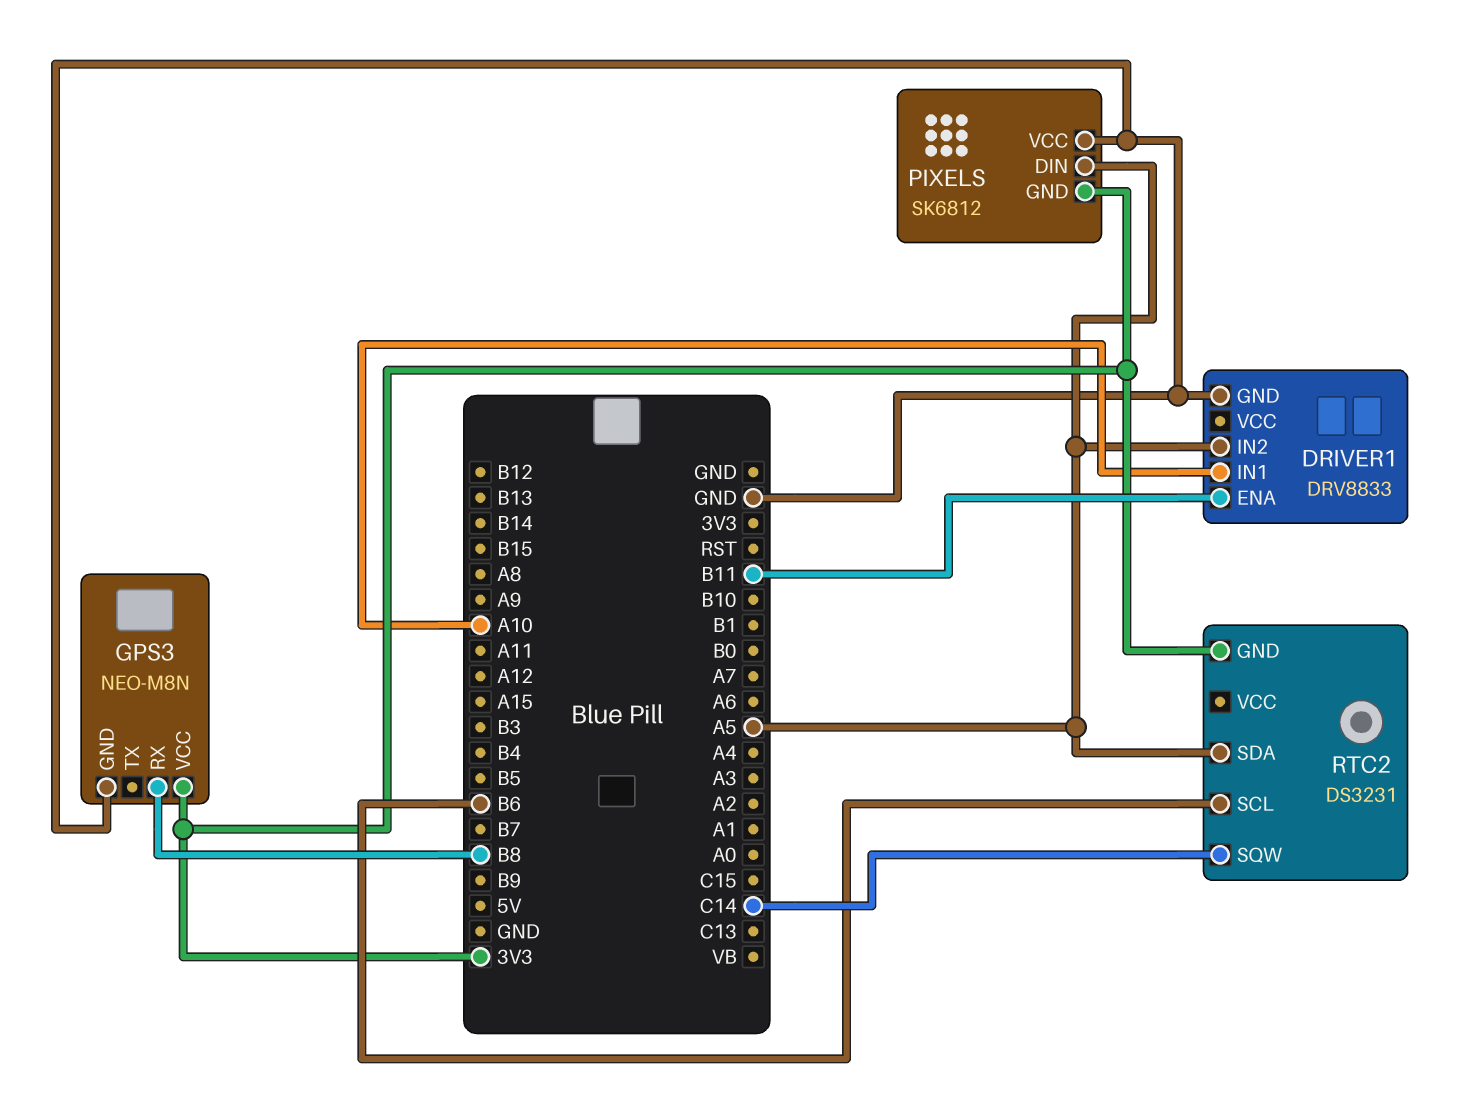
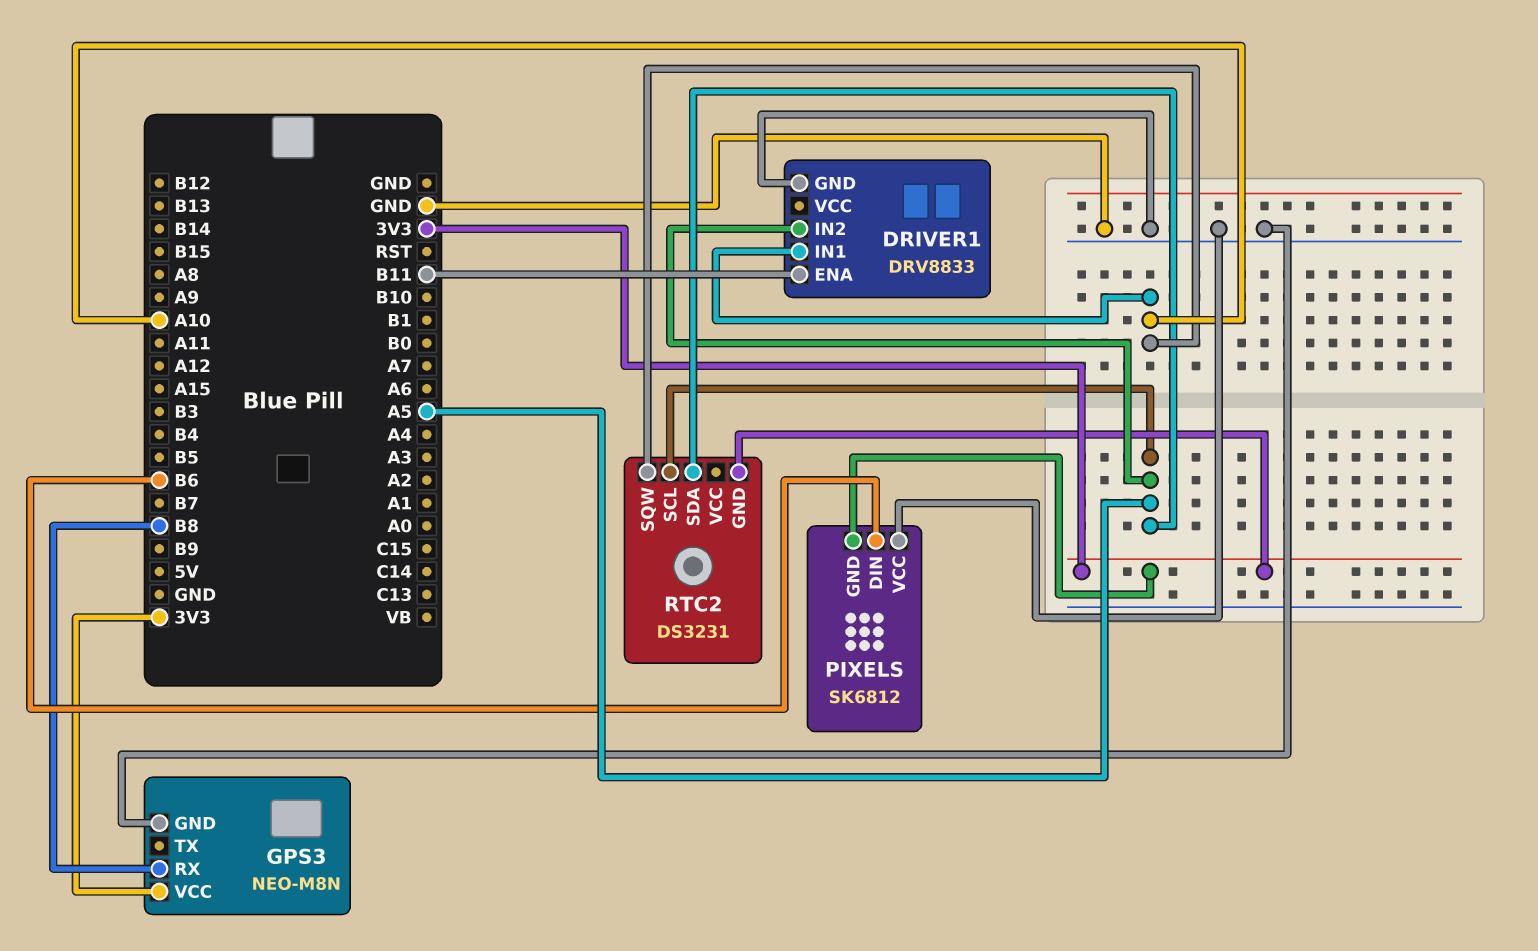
PIXELS pin DIN: A5 -> B6
RTC2 pin SCL: B6 -> A5
RTC2 pin SQW: C14 -> A10

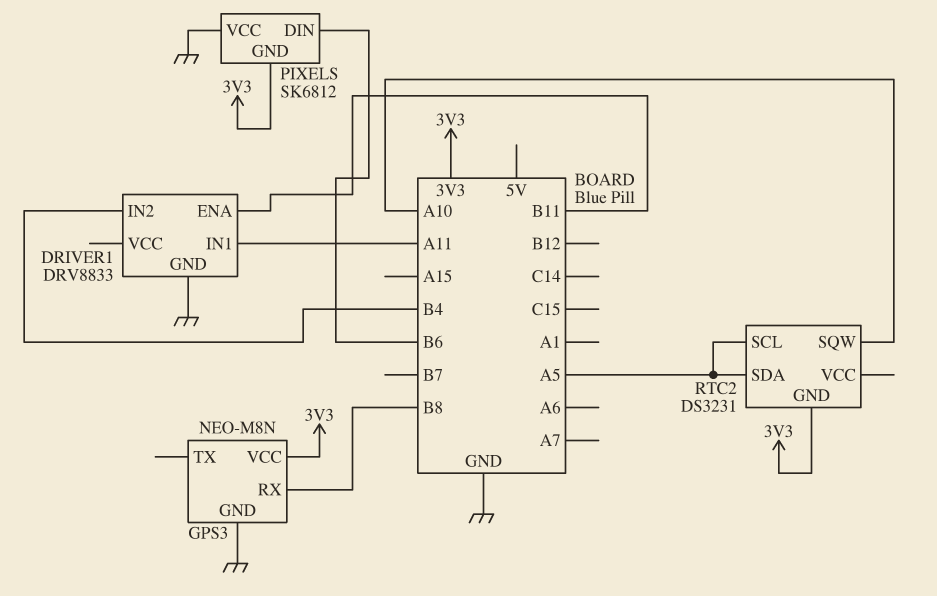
DRIVER1 pin IN1: A10 -> A11
DRIVER1 pin IN2: A5 -> B4

